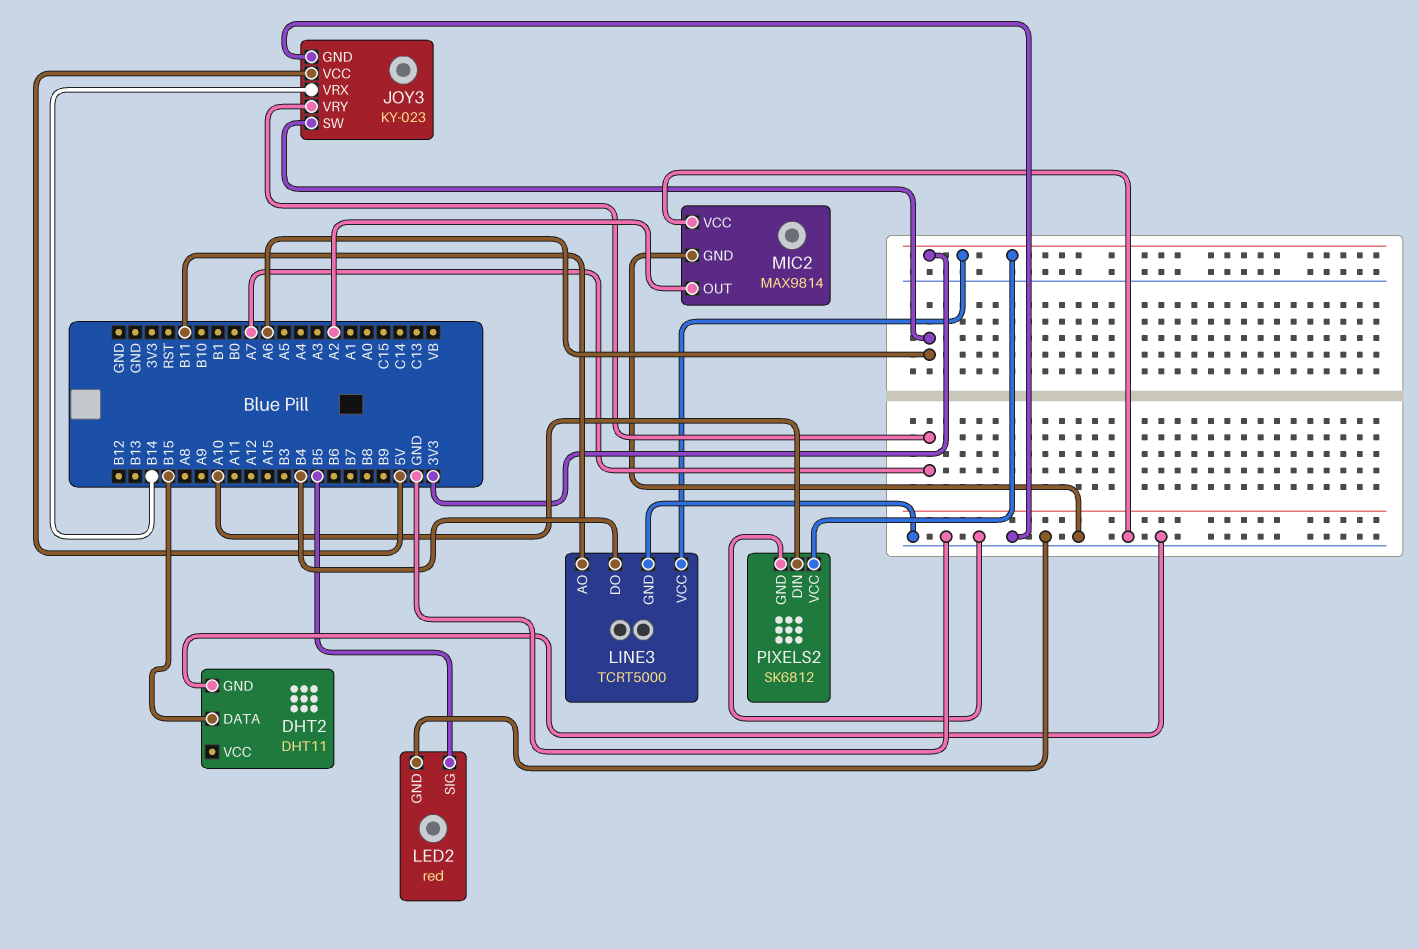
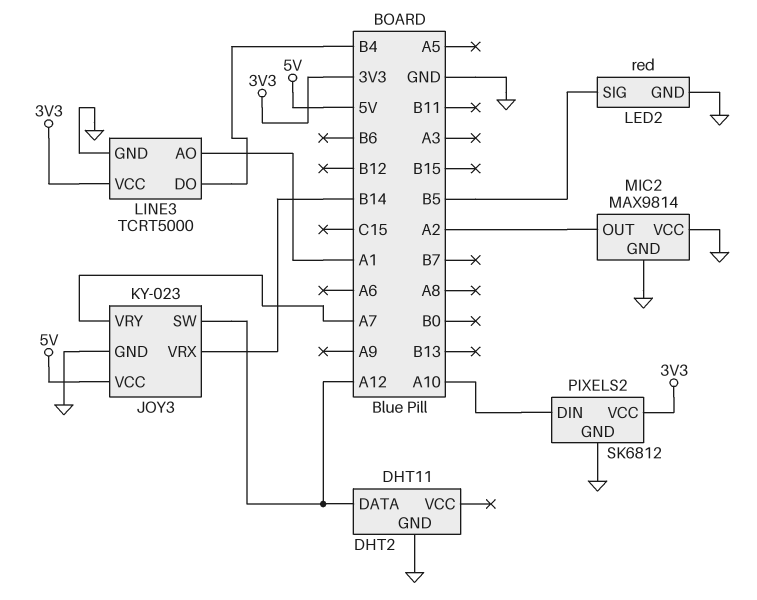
DHT2 pin DATA: B15 -> A12
JOY3 pin SW: A6 -> A12
LINE3 pin AO: B11 -> A1

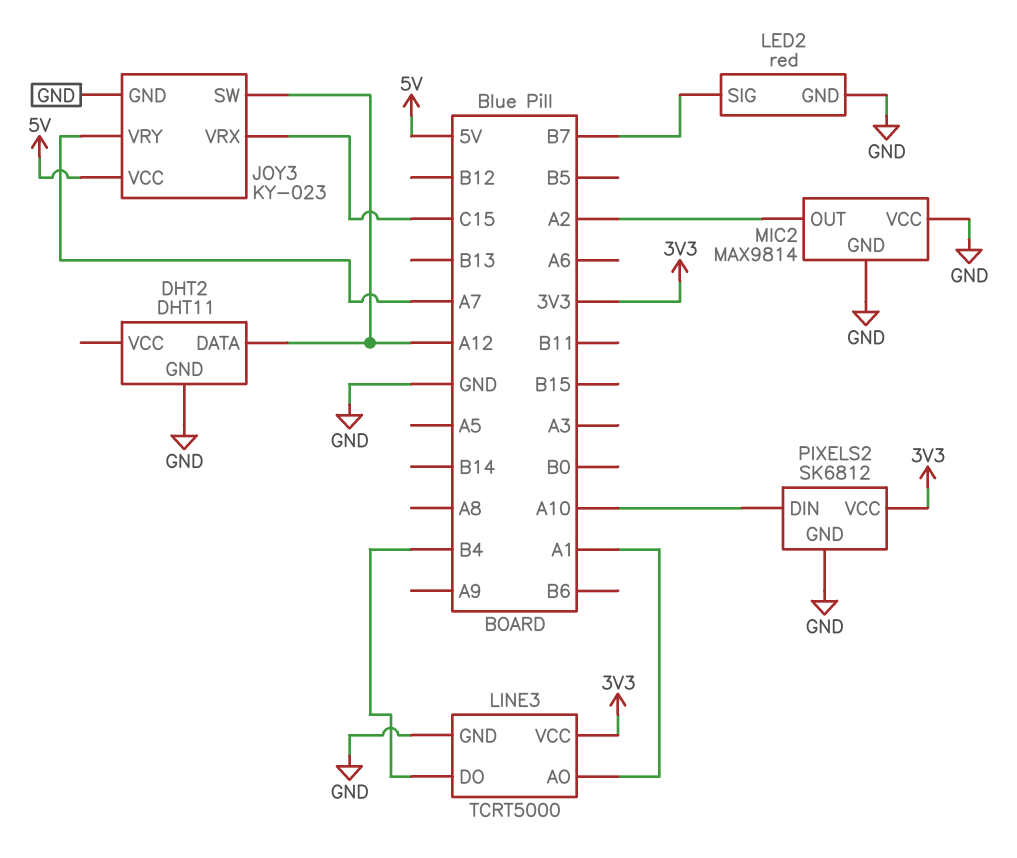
JOY3 pin VRX: B14 -> C15
LED2 pin SIG: B5 -> B7

